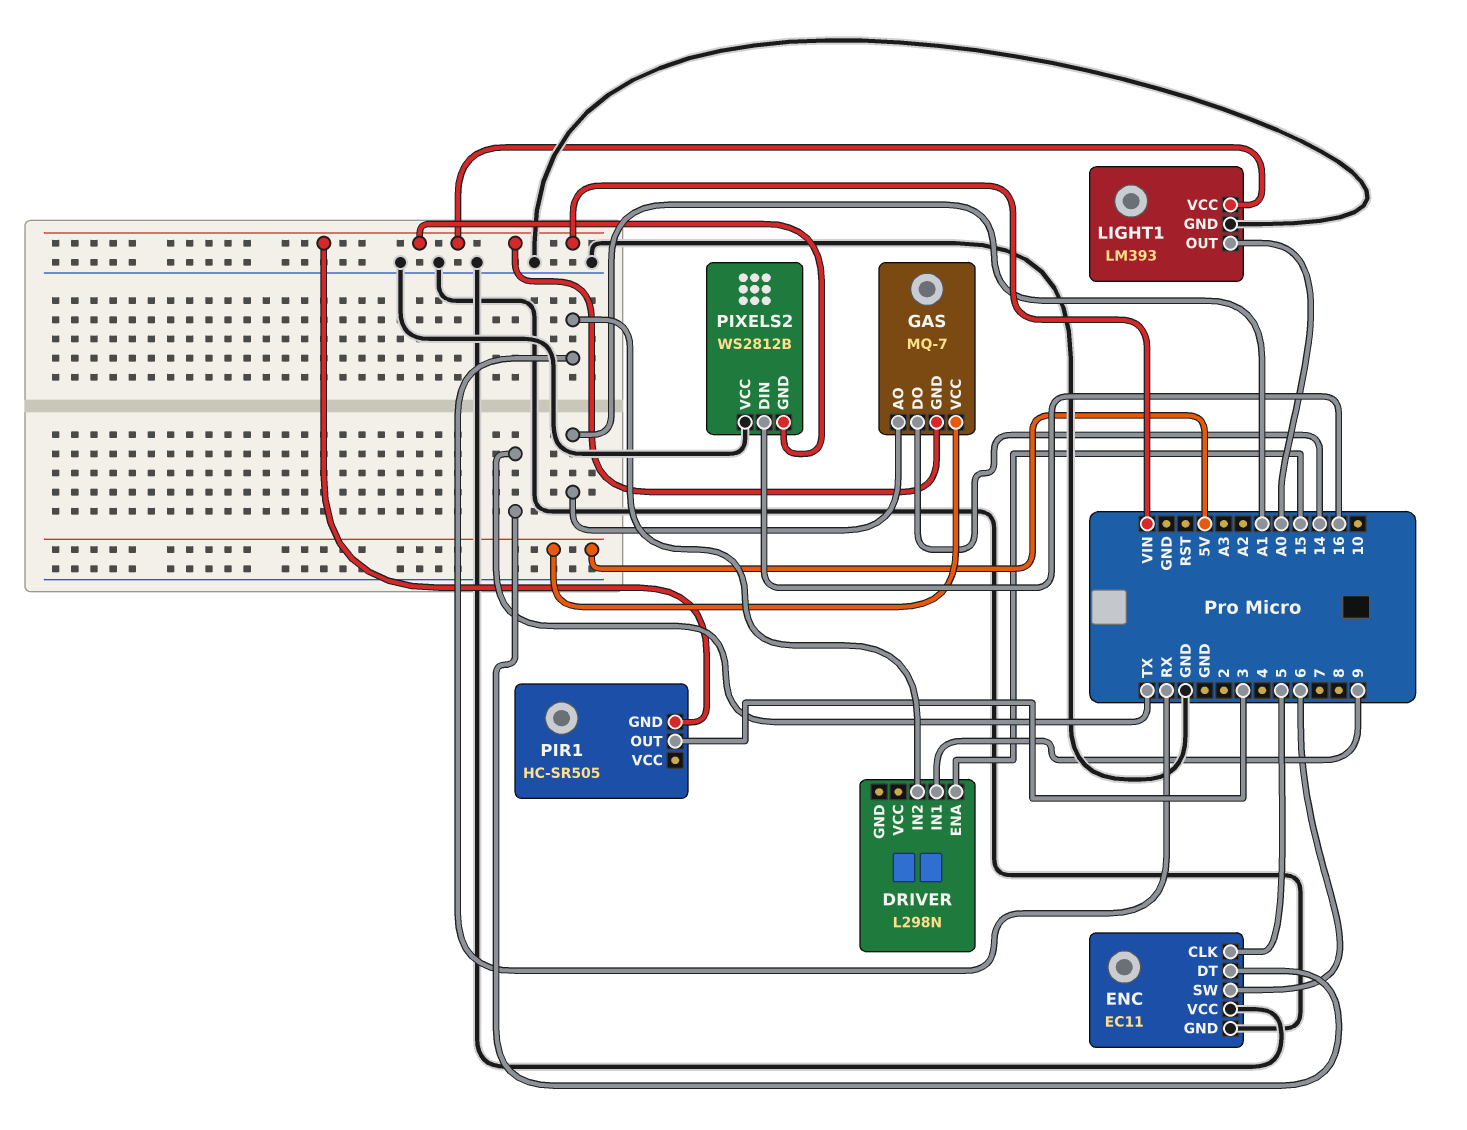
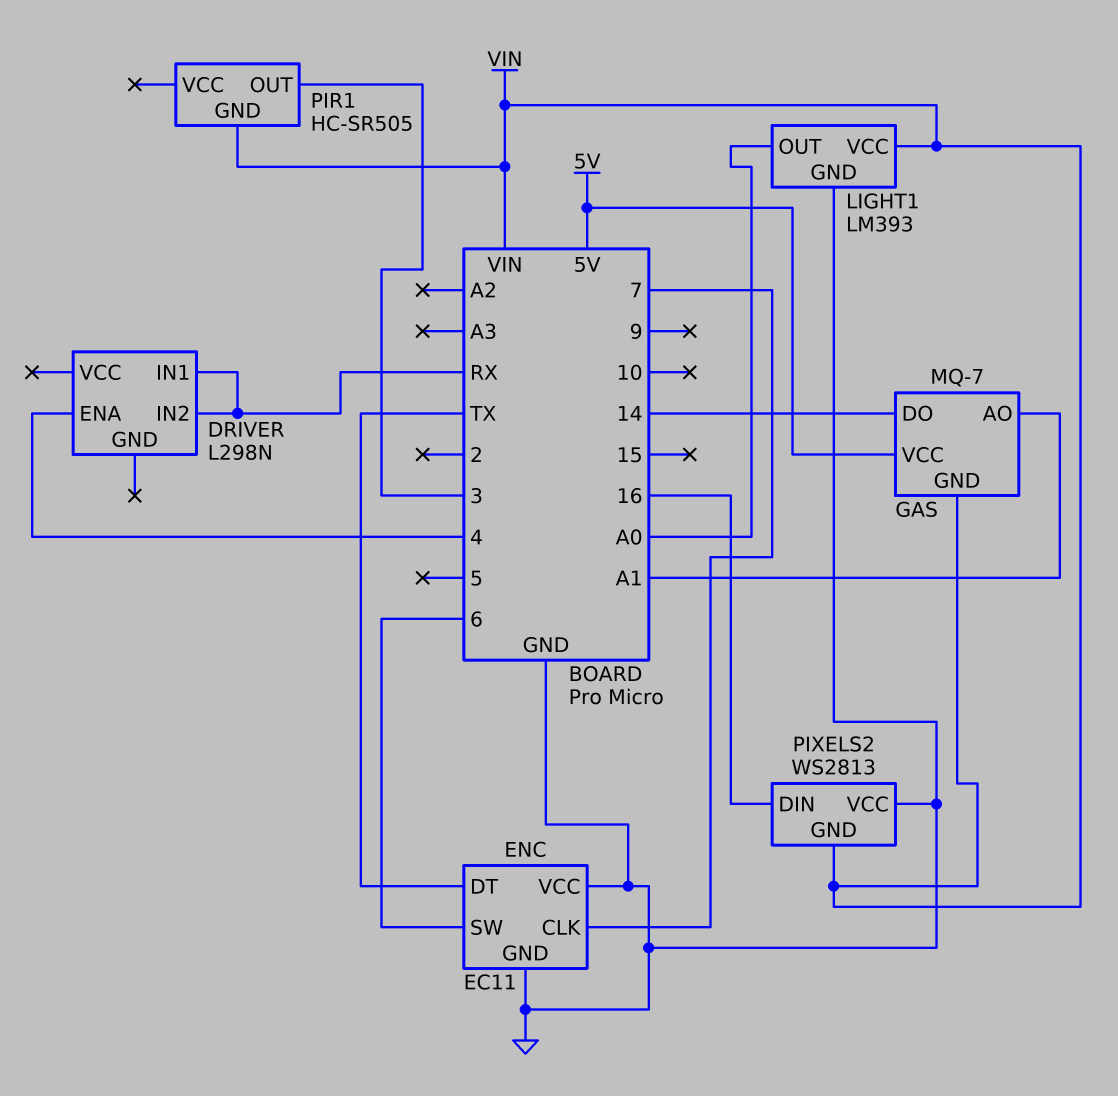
DRIVER pin ENA: 15 -> 4
DRIVER pin IN1: 9 -> RX
ENC pin CLK: 5 -> 7
PIXELS2: WS2812B -> WS2813

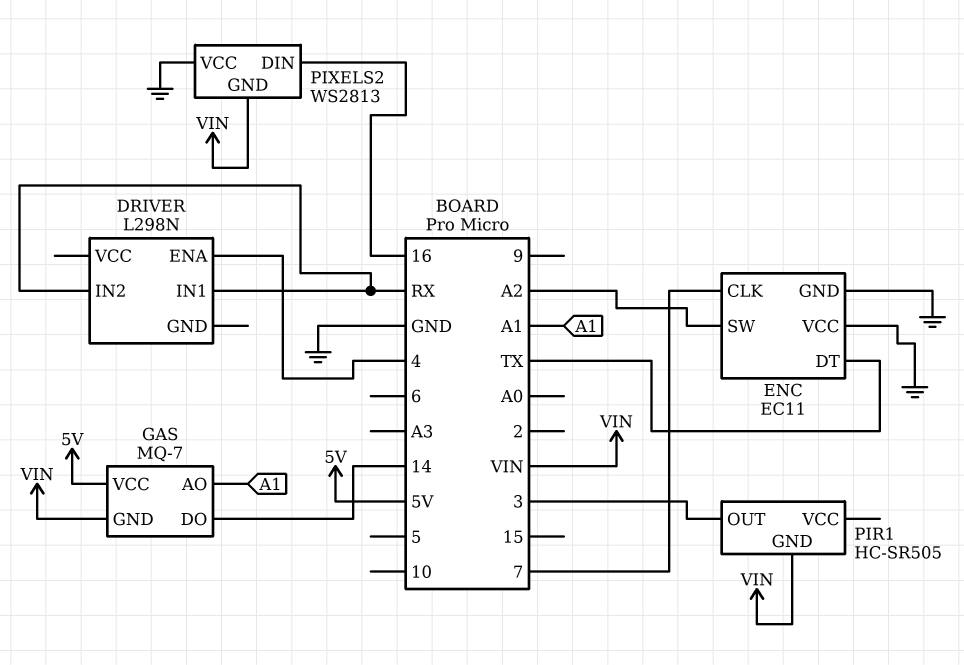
ENC pin SW: 6 -> A2
LIGHT1: LM393 -> none
LIGHT1 pin GND: GND -> none
LIGHT1 pin OUT: A0 -> none
LIGHT1 pin VCC: VIN -> none

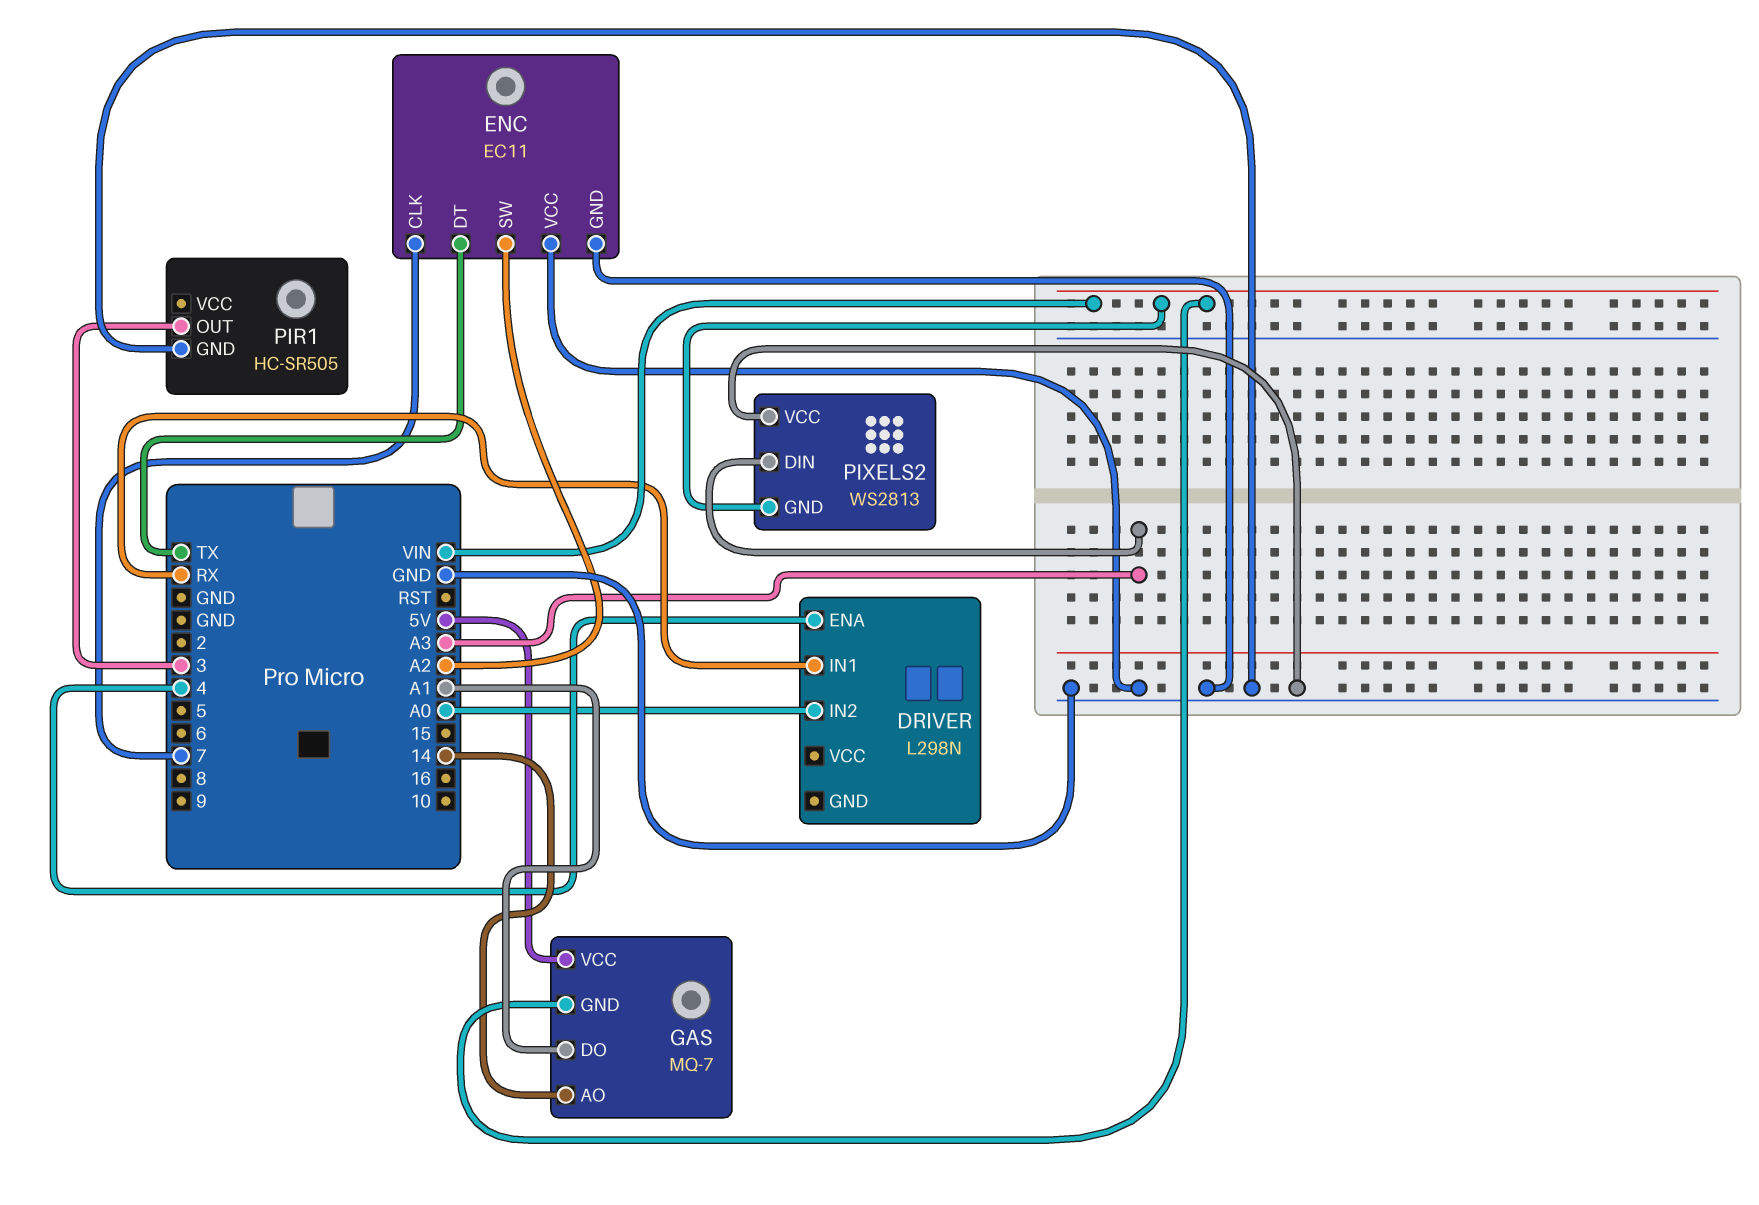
DRIVER pin IN2: RX -> A0
GAS pin AO: A1 -> 14
GAS pin DO: 14 -> A1
PIR1 pin GND: VIN -> GND
PIXELS2 pin DIN: 16 -> A3

